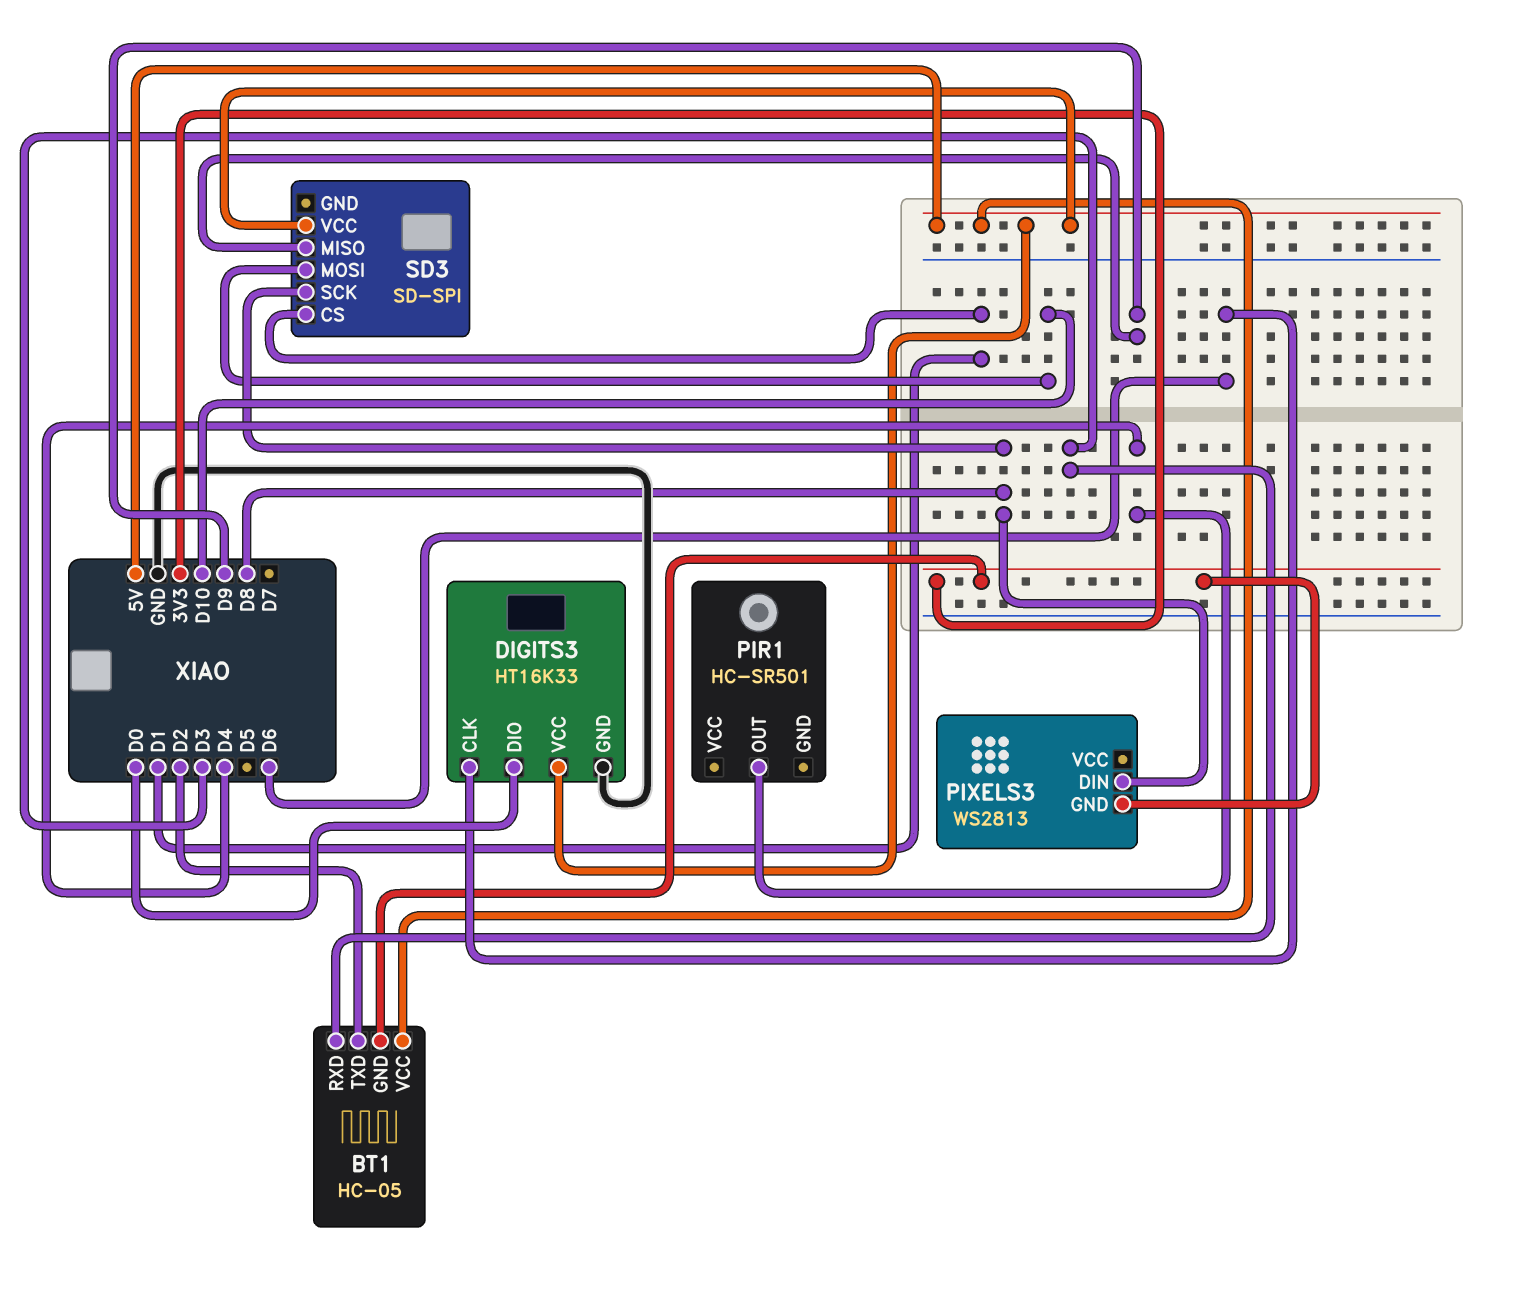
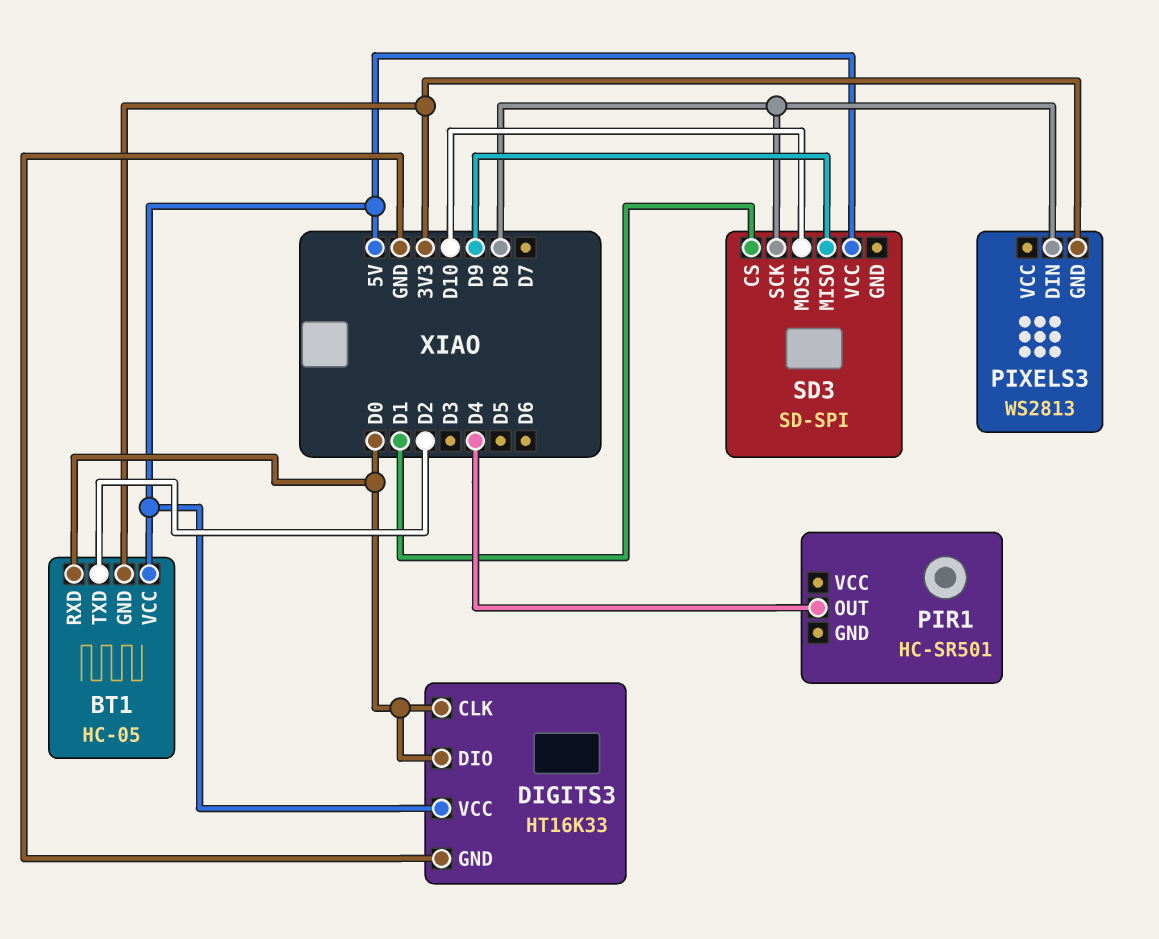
BT1 pin RXD: D3 -> D0
DIGITS3 pin CLK: D6 -> D0

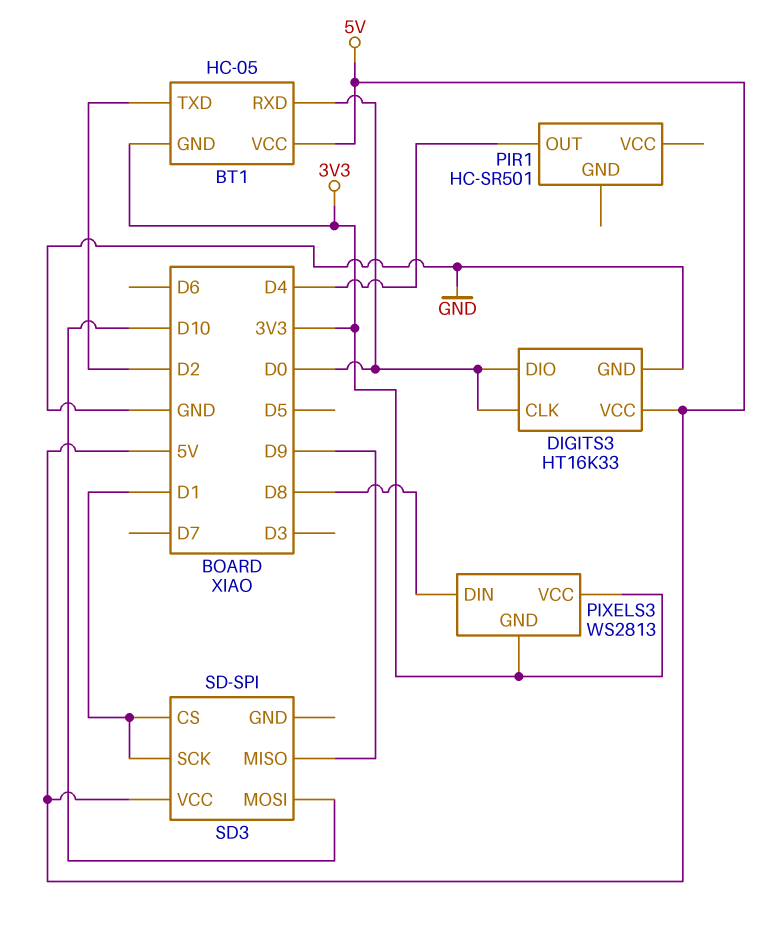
PIXELS3 pin VCC: none -> 3V3
SD3 pin SCK: D8 -> D1

